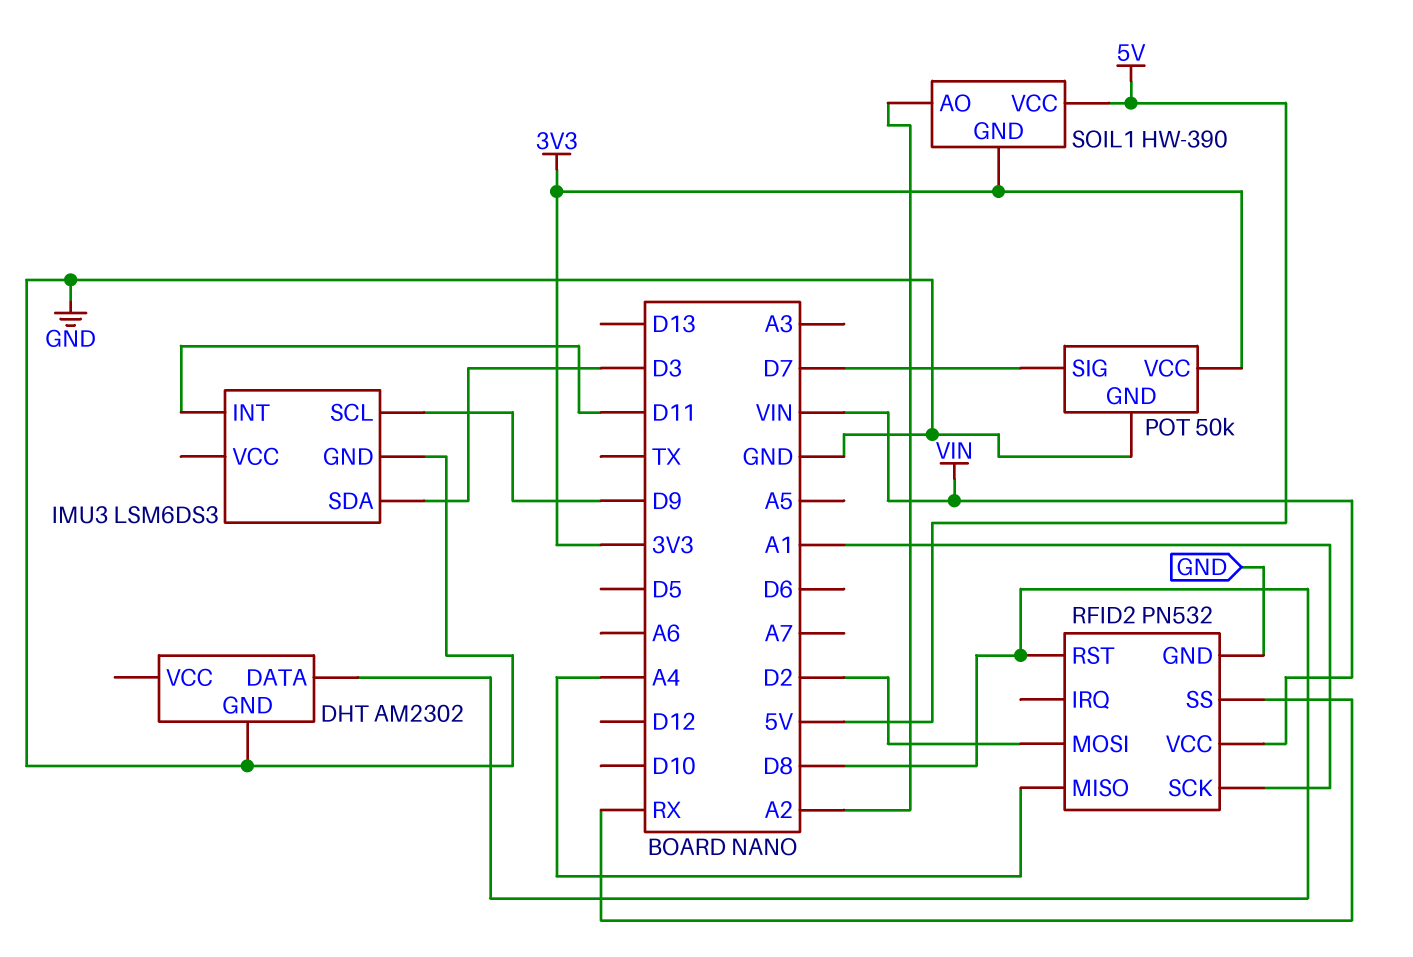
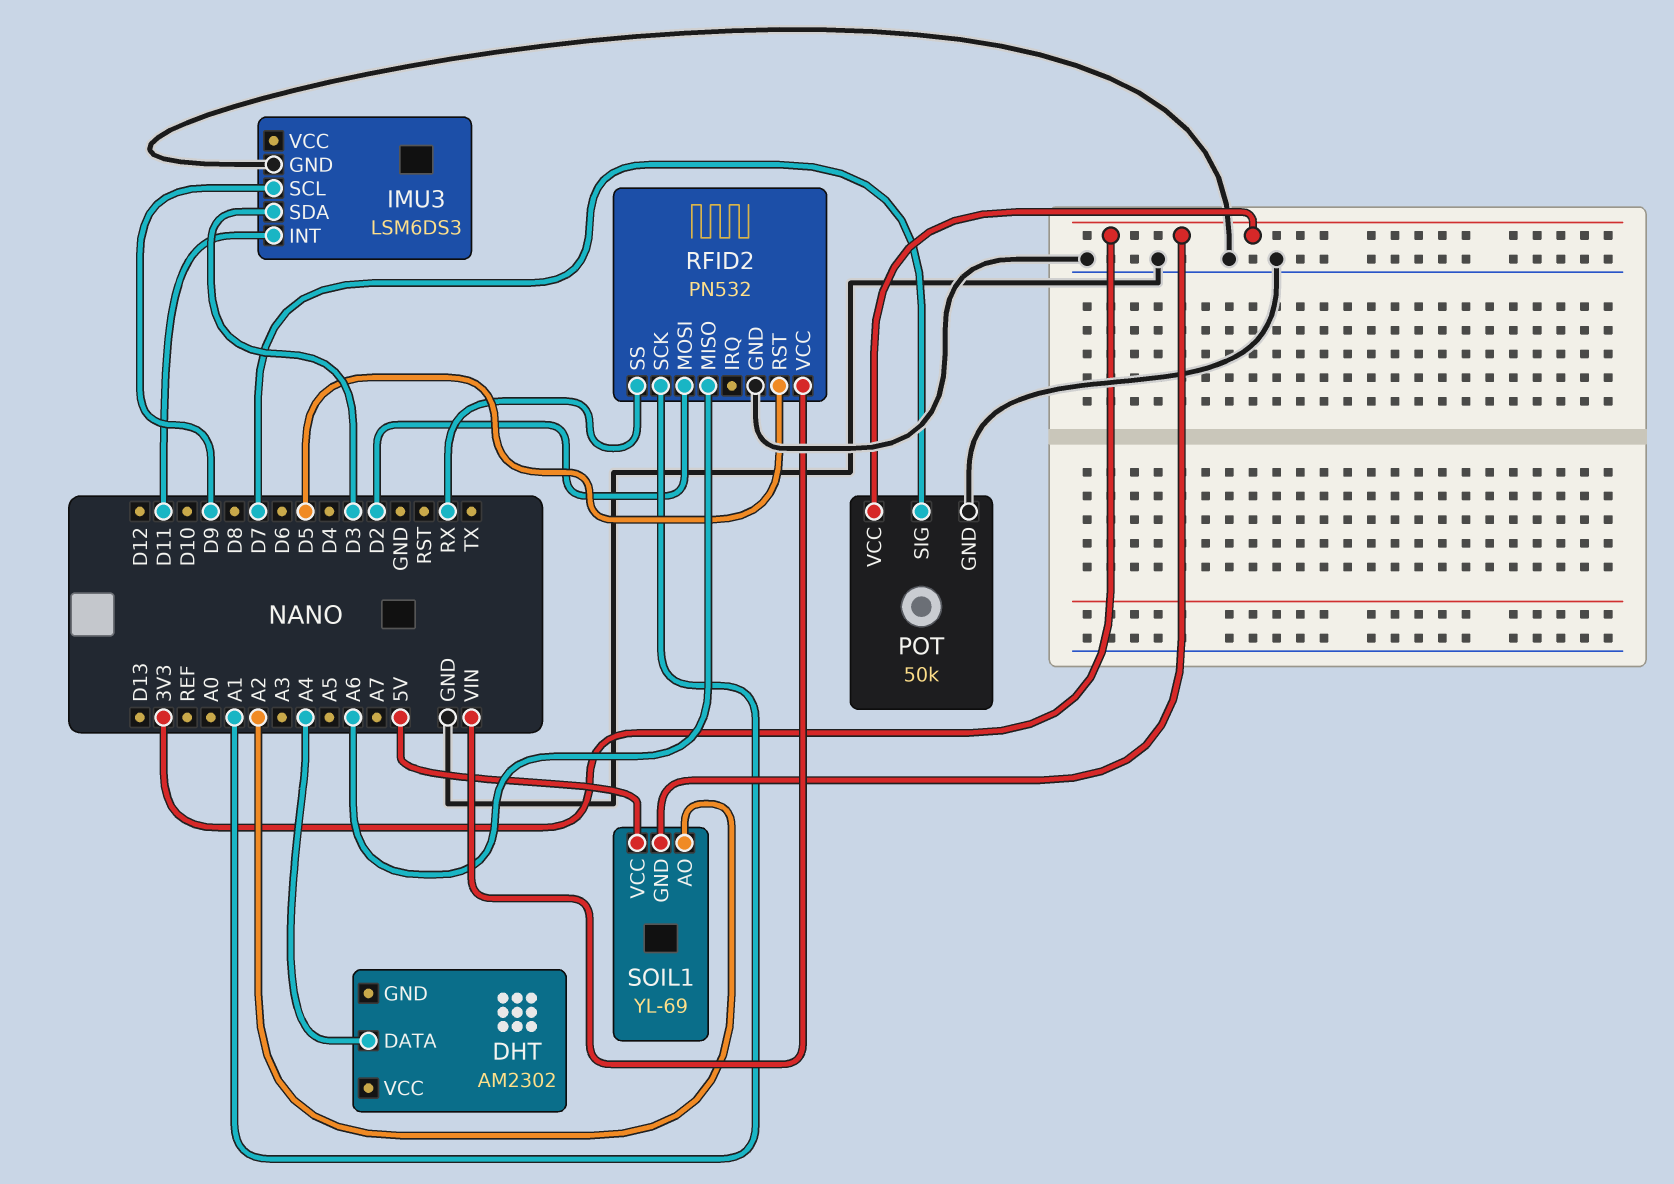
DHT pin DATA: D8 -> A4
DHT pin GND: GND -> none
RFID2 pin MISO: A4 -> A6
RFID2 pin RST: D8 -> D5
SOIL1: HW-390 -> YL-69

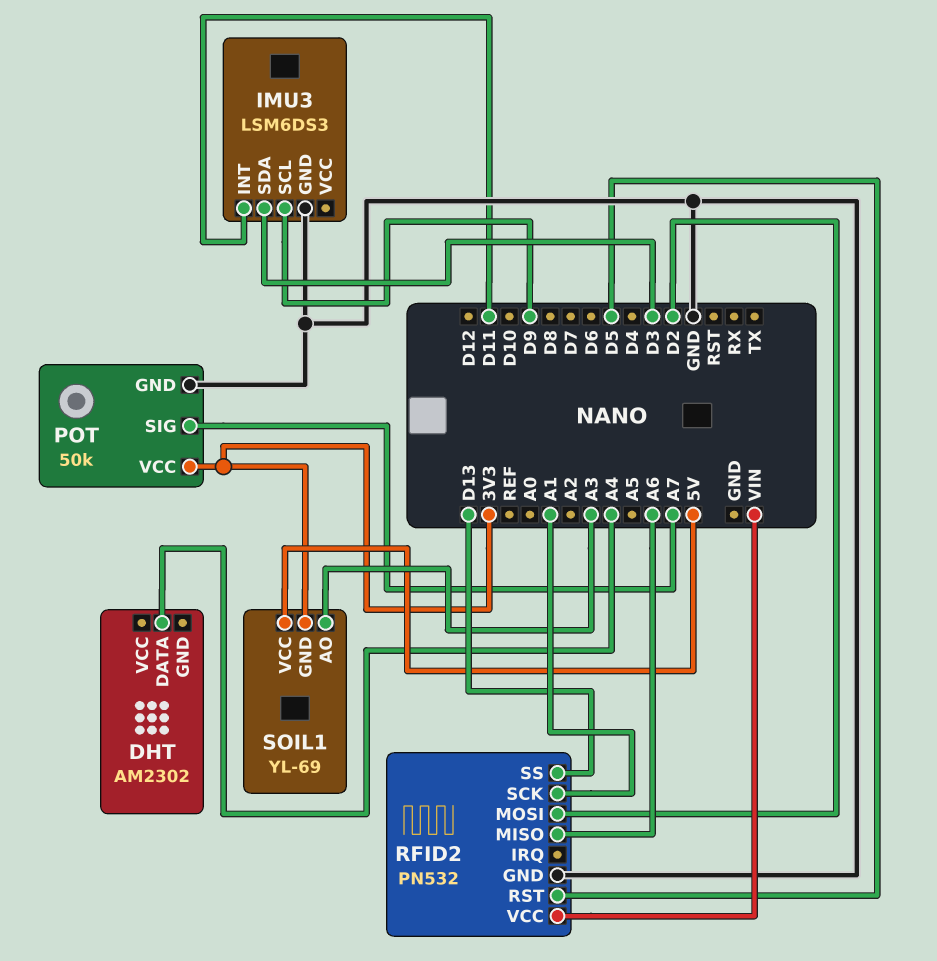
POT pin SIG: D7 -> A7
RFID2 pin SS: RX -> D13
SOIL1 pin AO: A2 -> A3

